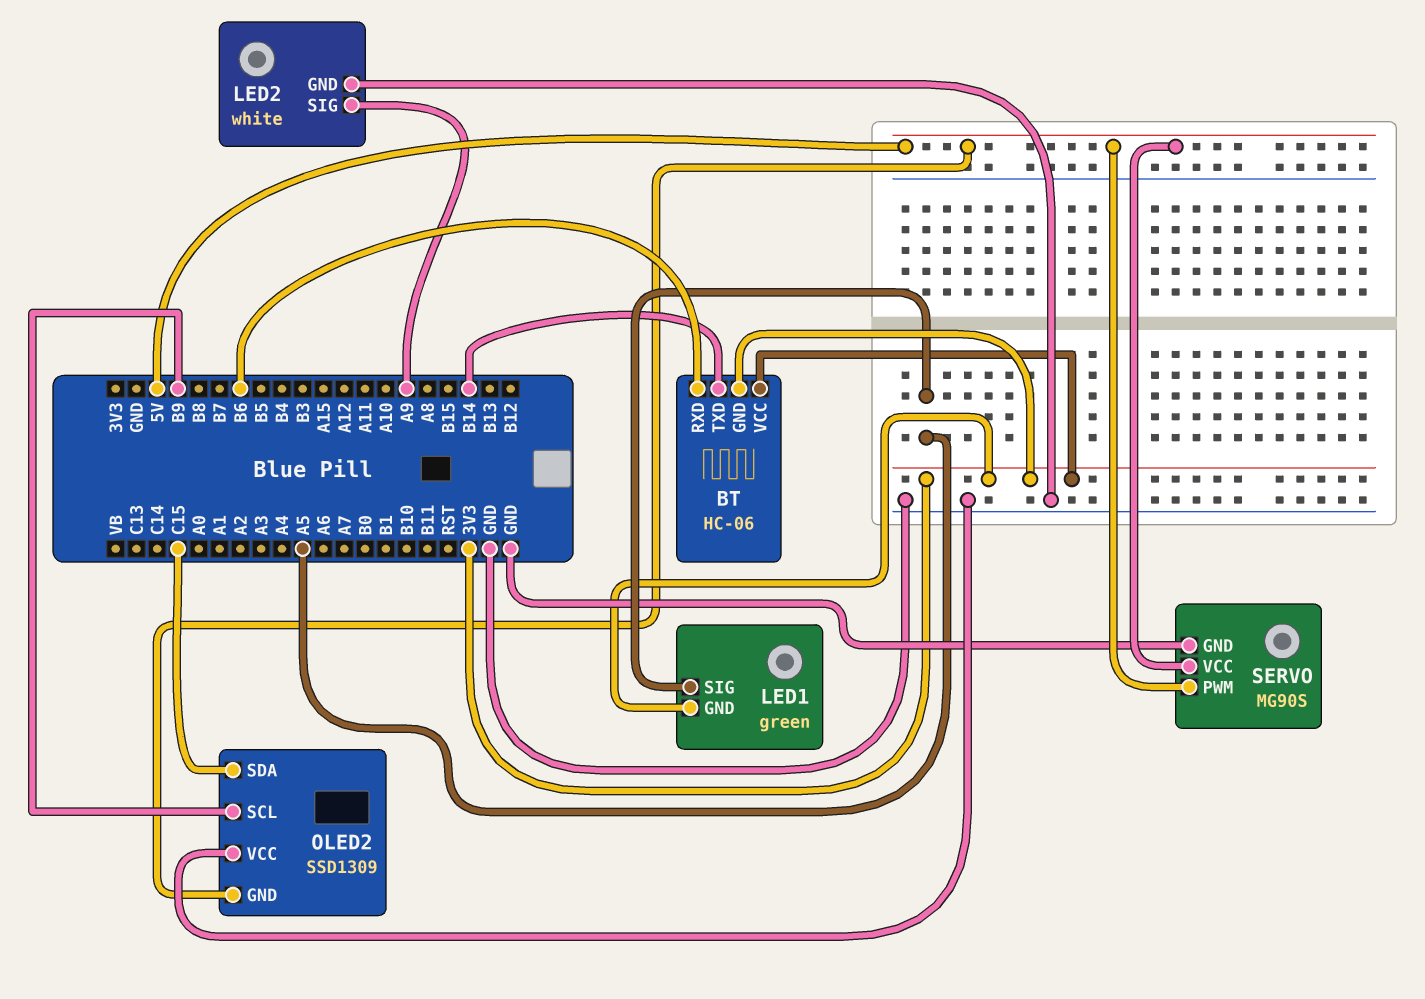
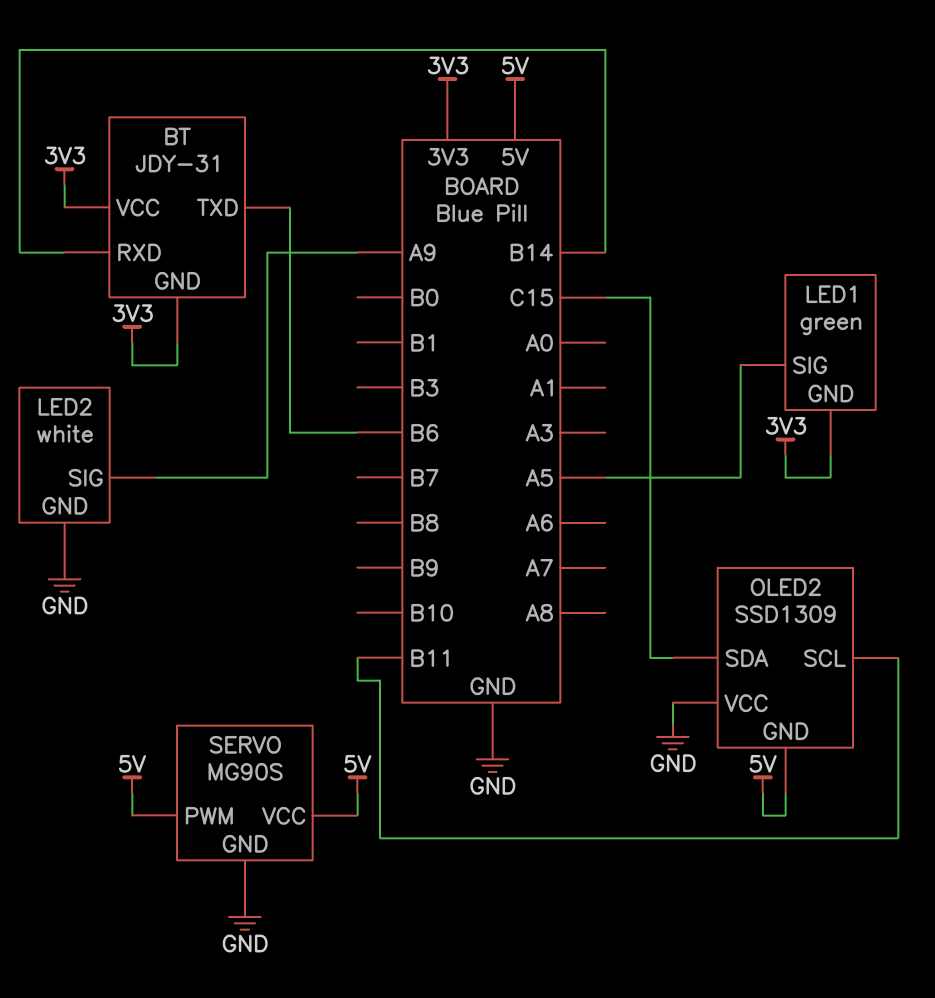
BT: HC-06 -> JDY-31
BT pin RXD: B6 -> B14
BT pin TXD: B14 -> B6
OLED2 pin SCL: B9 -> B11

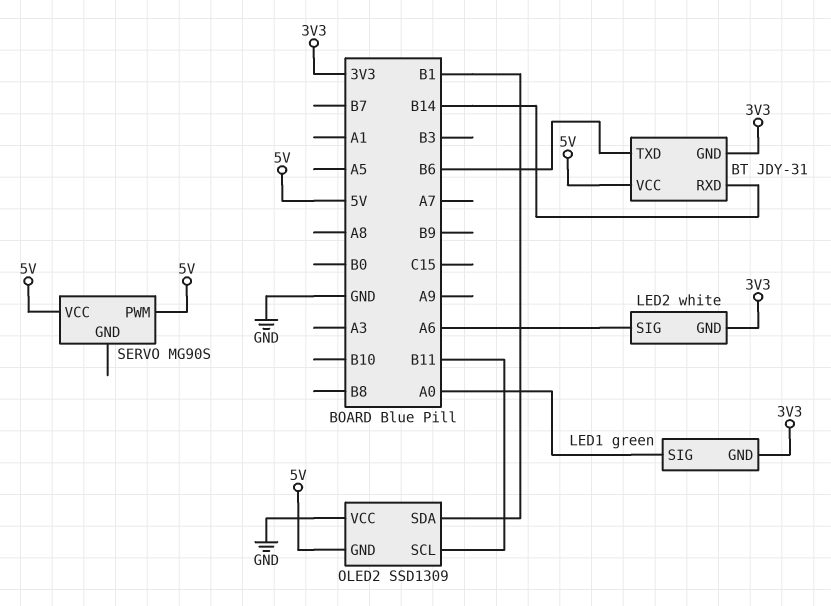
BT pin VCC: 3V3 -> 5V
LED1 pin SIG: A5 -> A0
LED2 pin GND: GND -> 3V3
LED2 pin SIG: A9 -> A6
OLED2 pin SDA: C15 -> B1
SERVO pin GND: GND -> none

